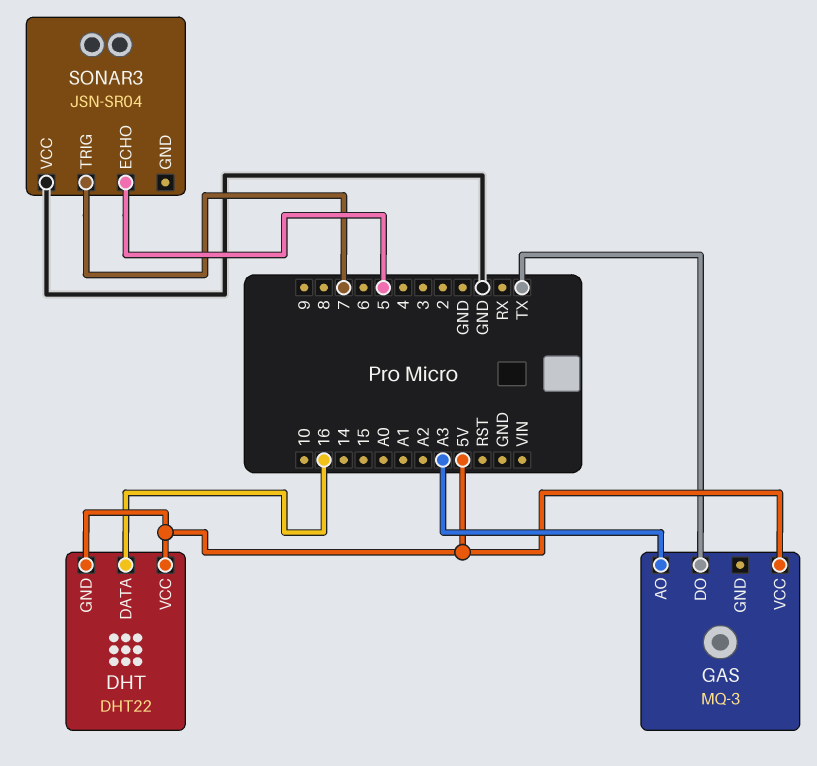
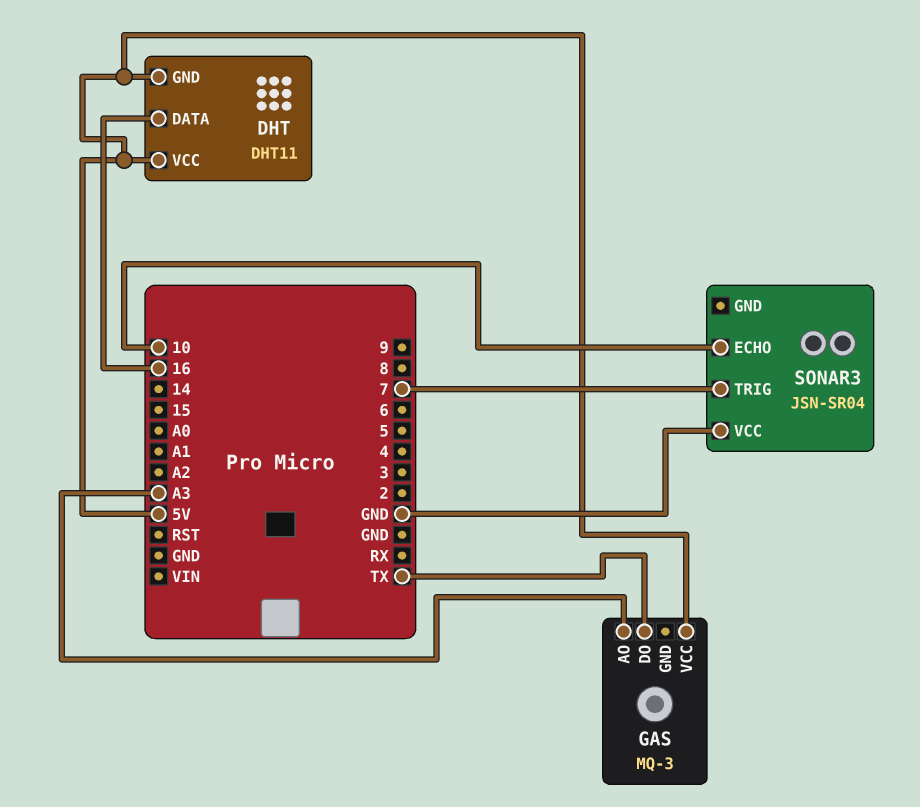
DHT: DHT22 -> DHT11
SONAR3 pin ECHO: 5 -> 10

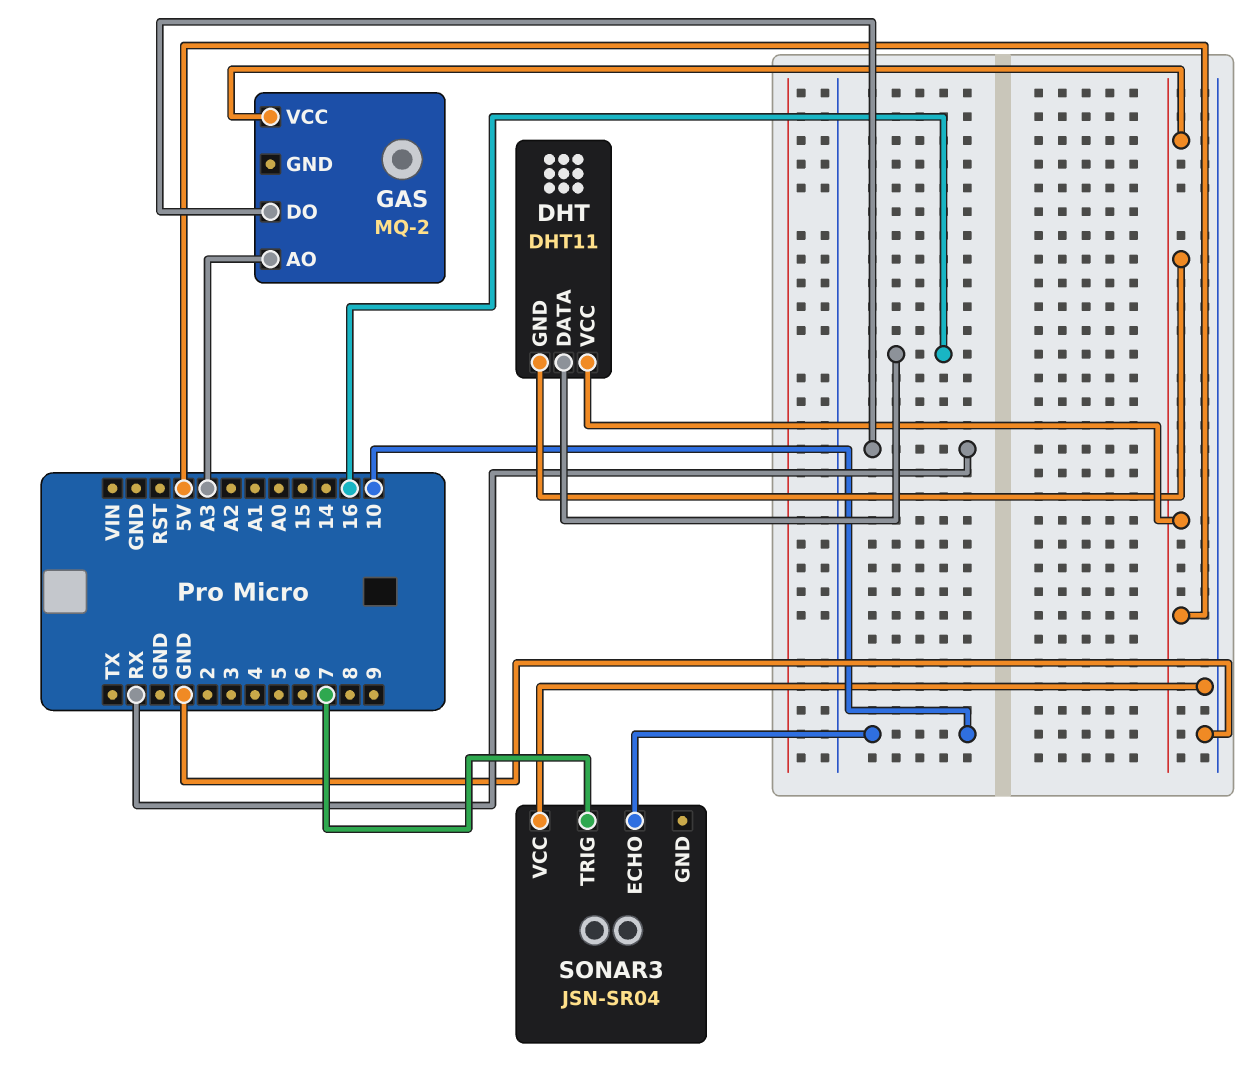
GAS: MQ-3 -> MQ-2
GAS pin DO: TX -> RX

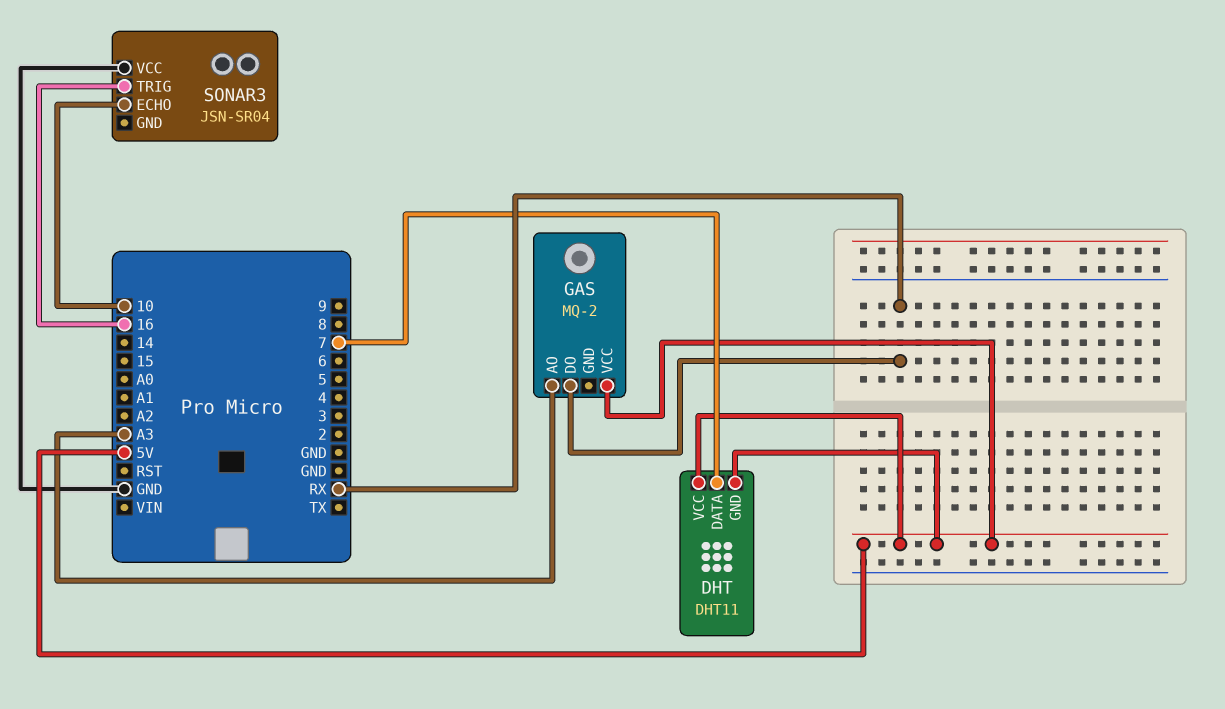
DHT pin DATA: 16 -> 7
SONAR3 pin TRIG: 7 -> 16

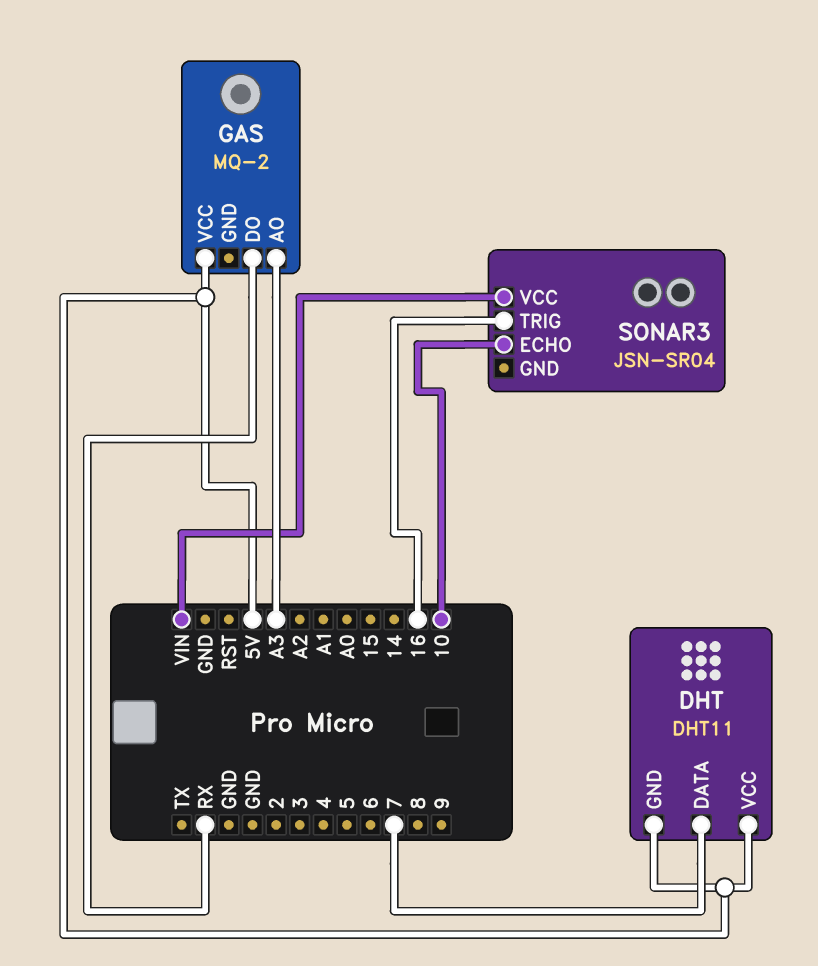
SONAR3 pin VCC: GND -> VIN

